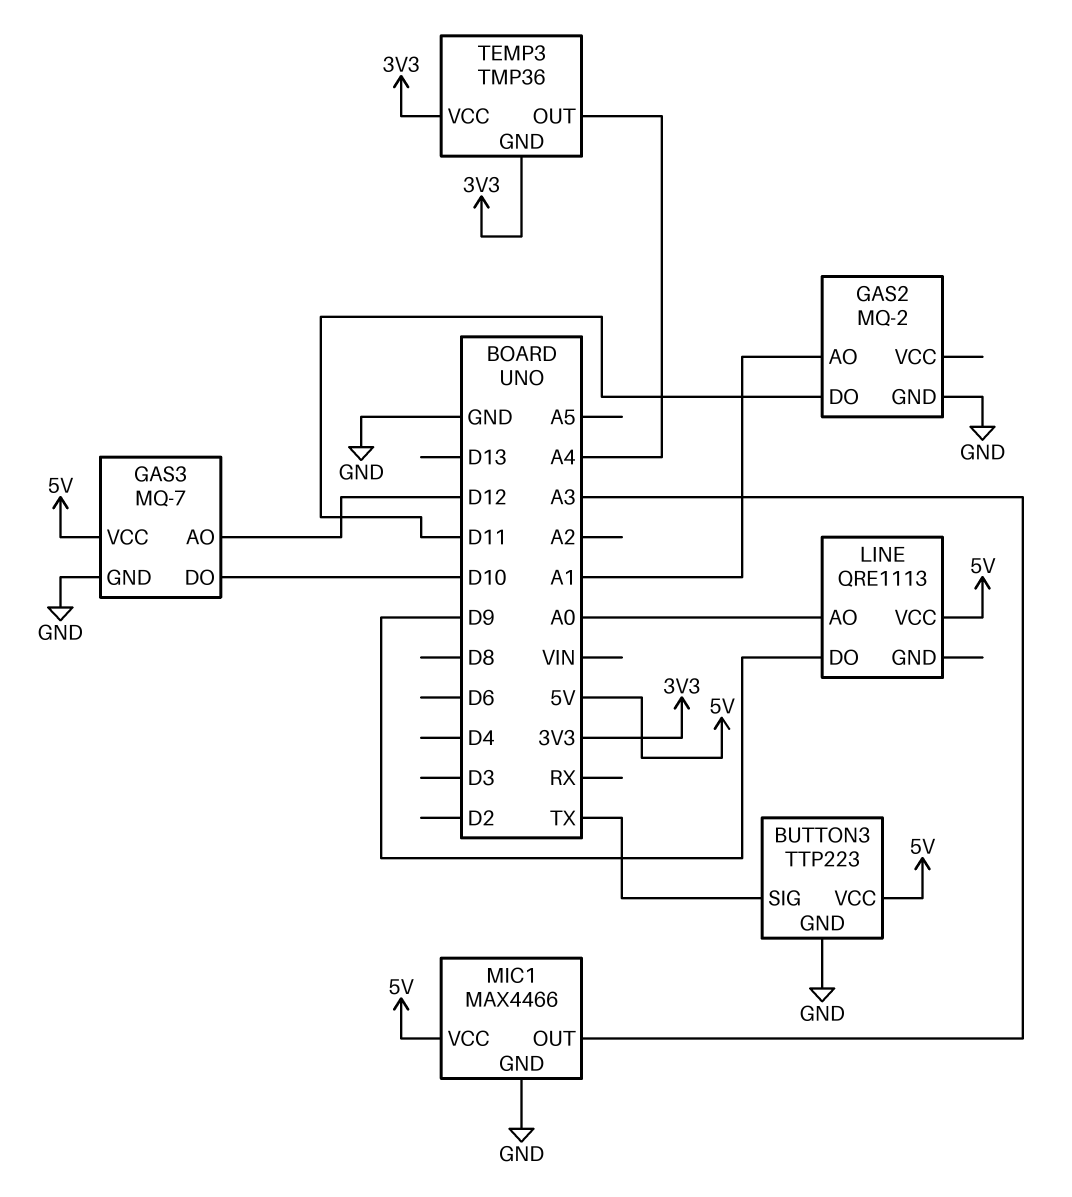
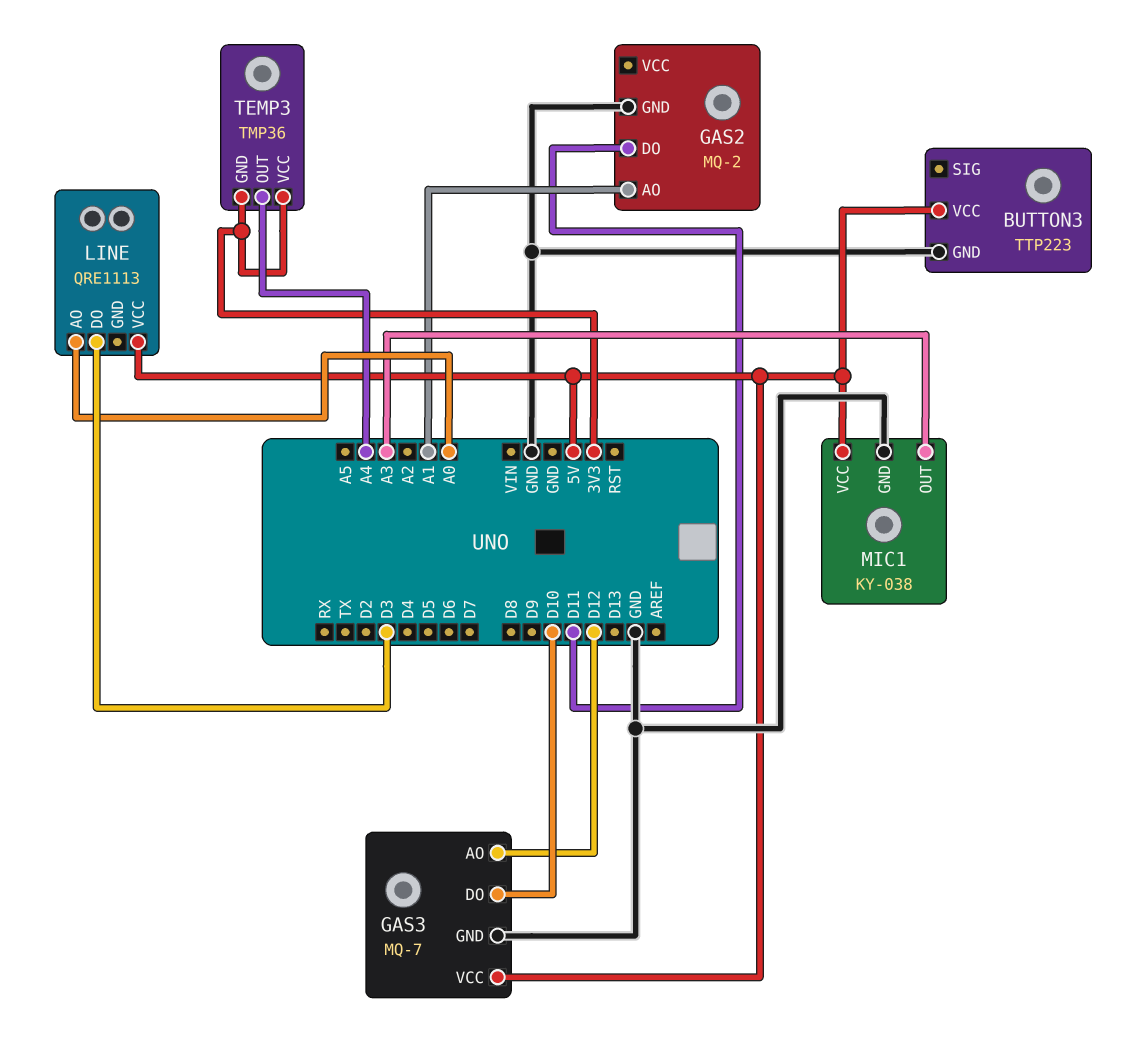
BUTTON3 pin SIG: TX -> none
LINE pin DO: D9 -> D3
MIC1: MAX4466 -> KY-038

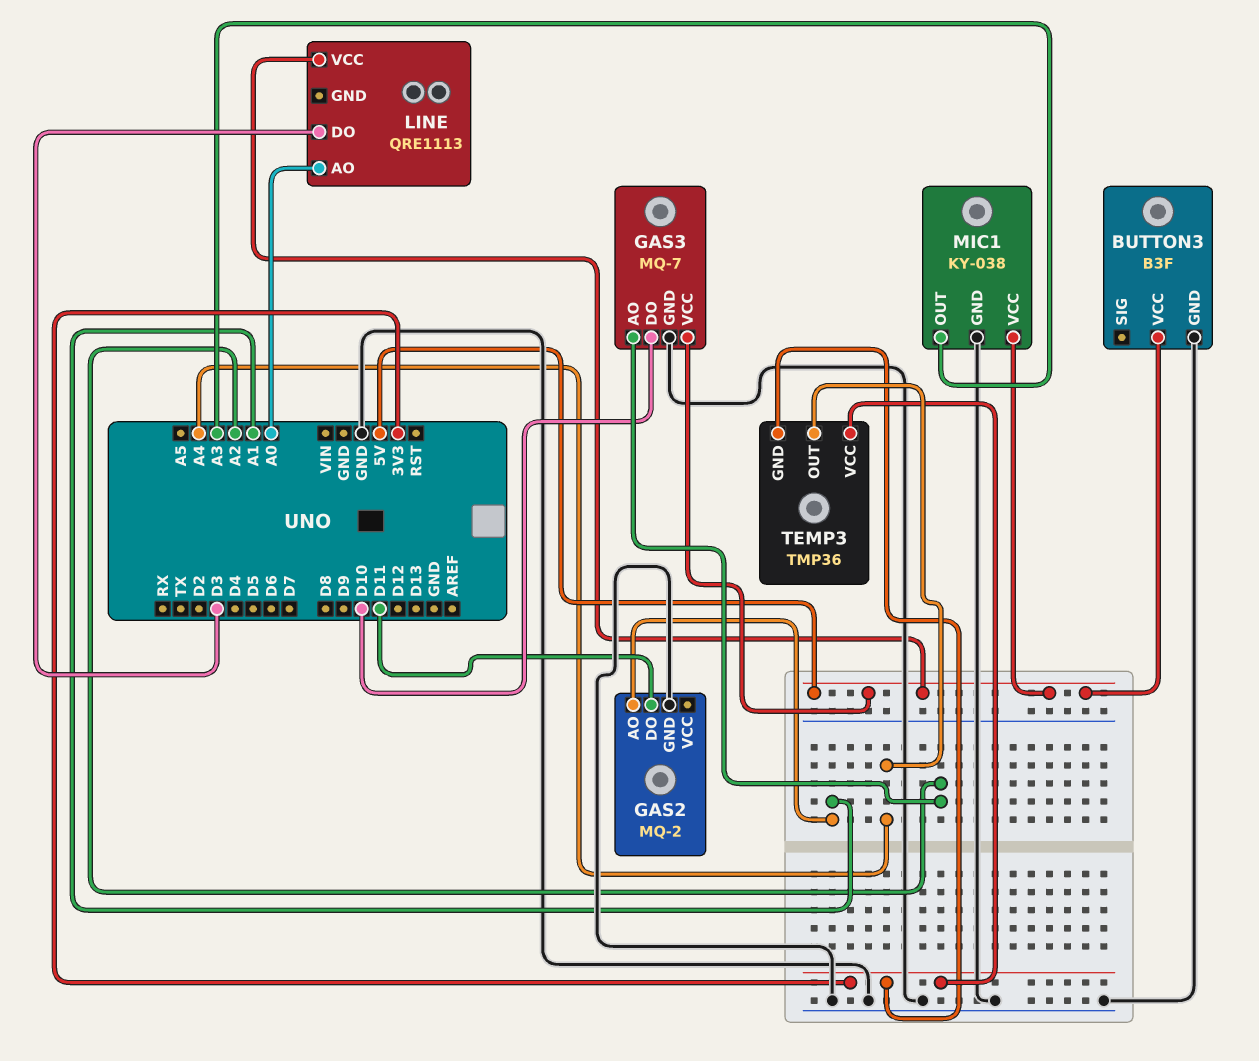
BUTTON3: TTP223 -> B3F
GAS3 pin AO: D12 -> A2

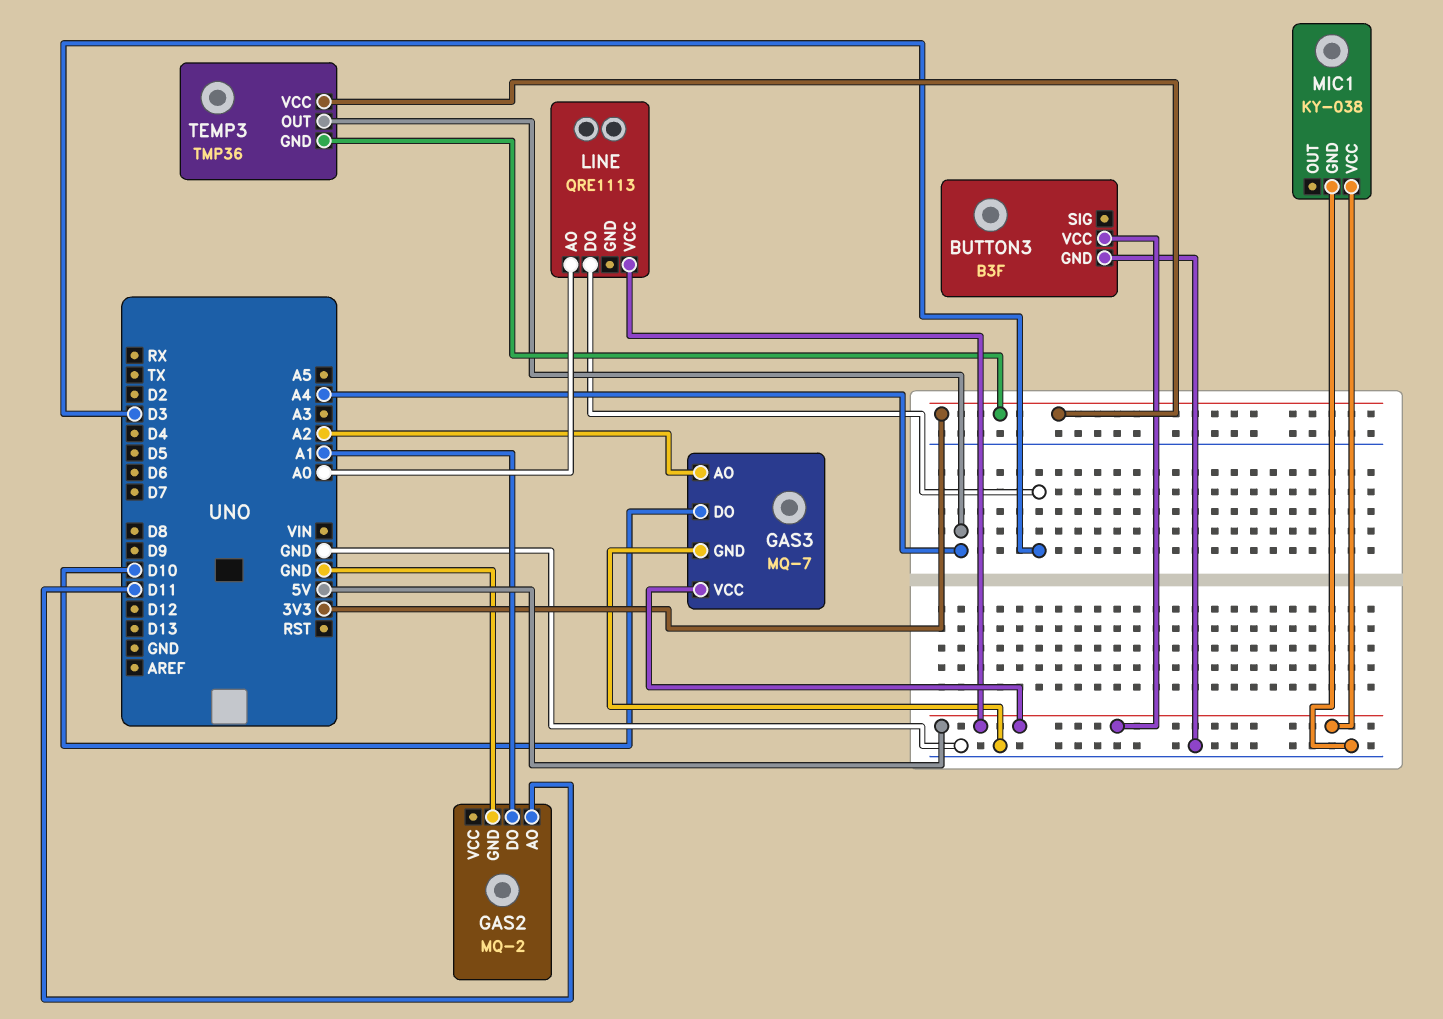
GAS2 pin AO: A1 -> D11
GAS2 pin DO: D11 -> A1
MIC1 pin OUT: A3 -> none

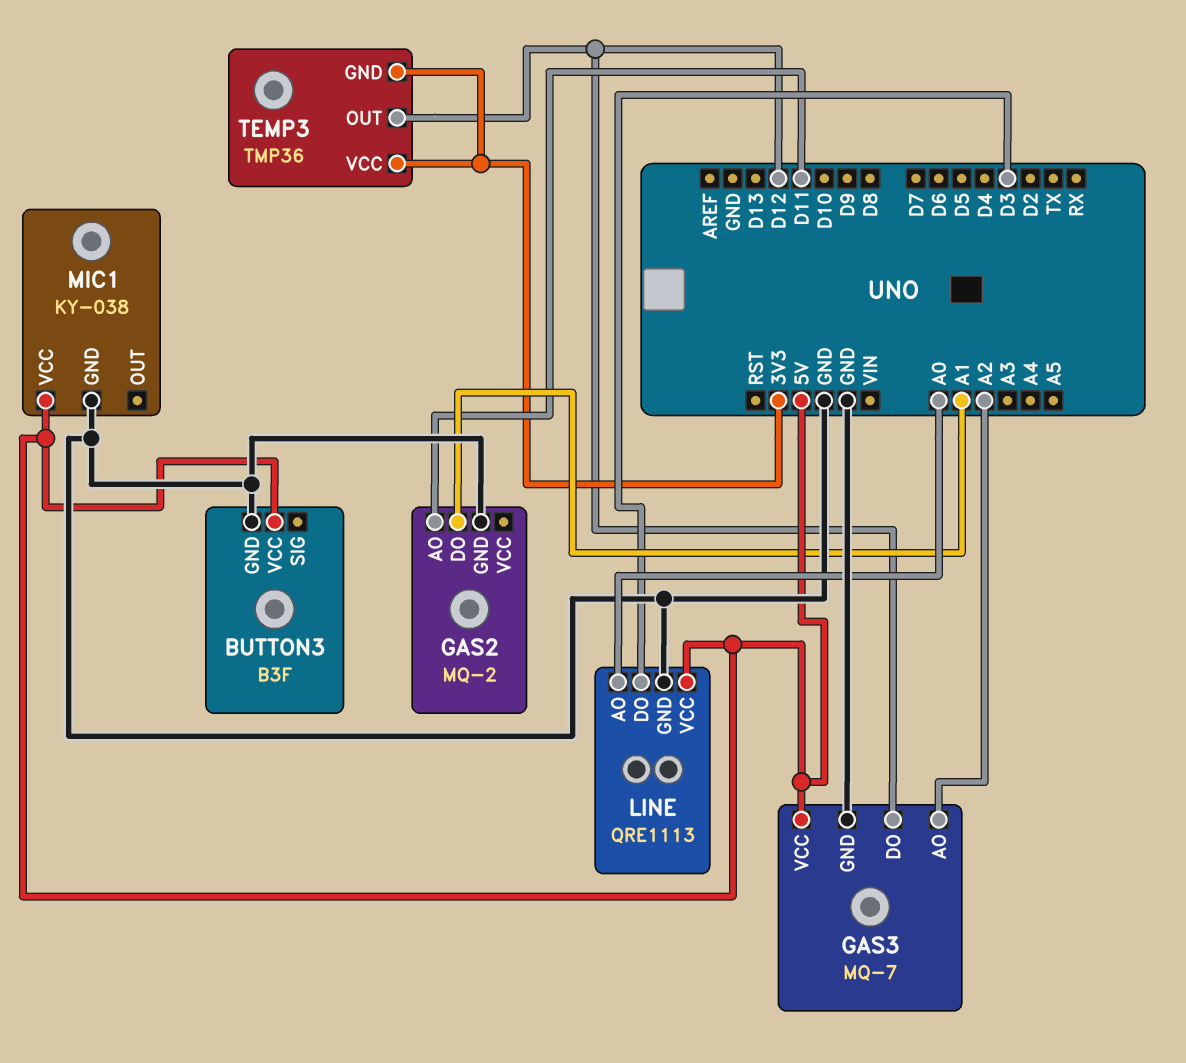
GAS3 pin DO: D10 -> D12
LINE pin GND: none -> GND
TEMP3 pin OUT: A4 -> D12

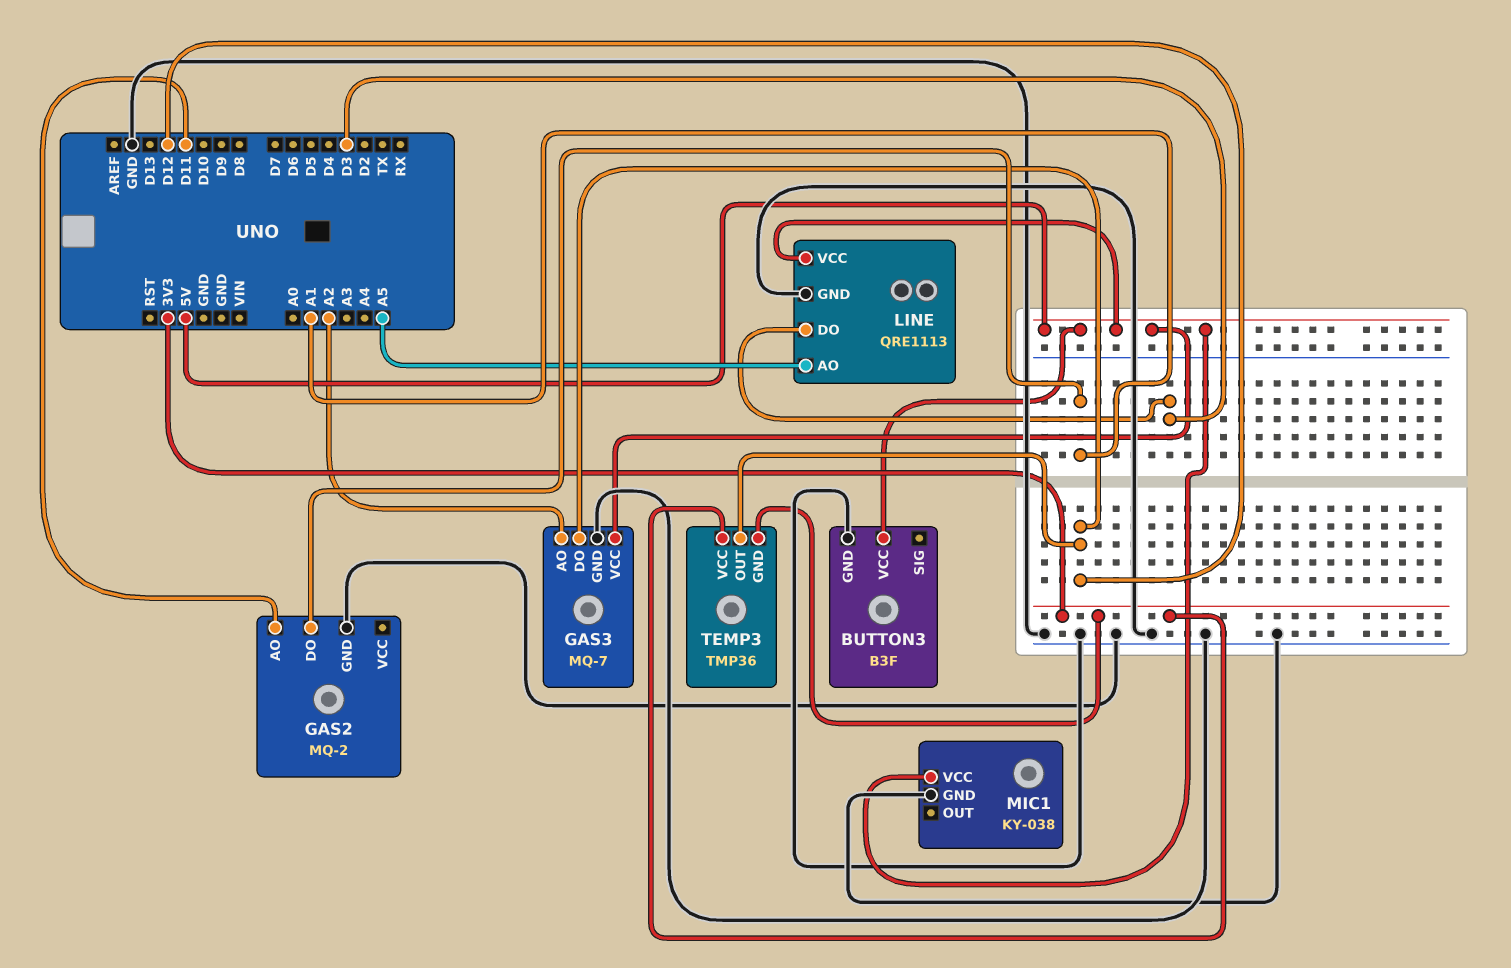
LINE pin AO: A0 -> A5

